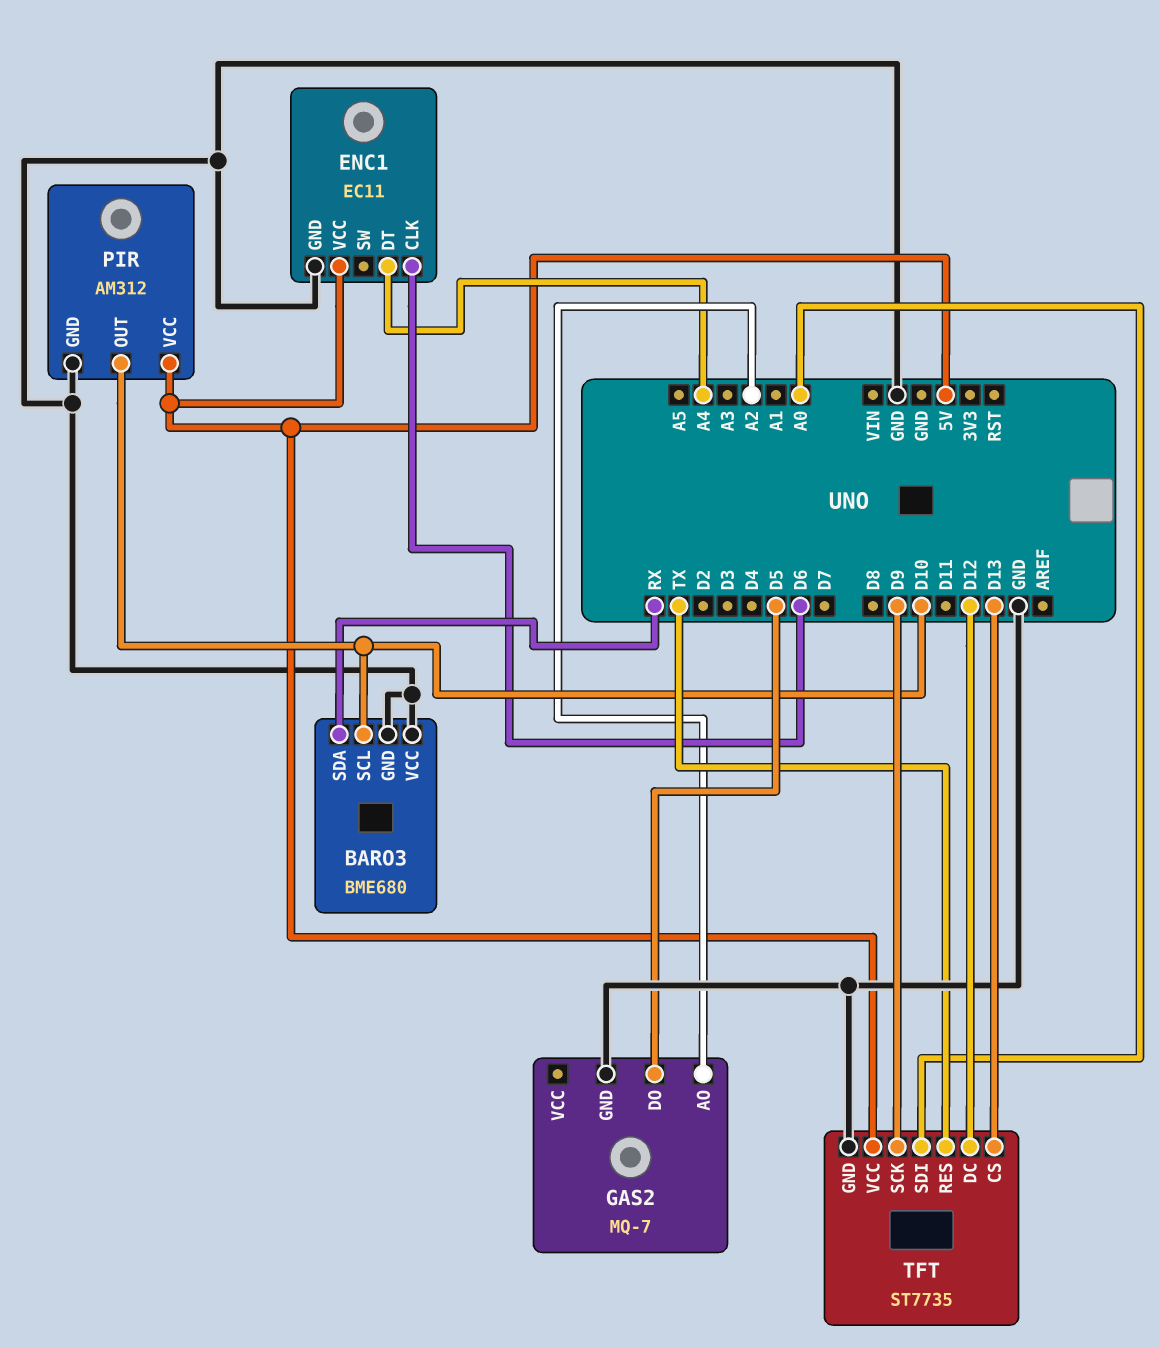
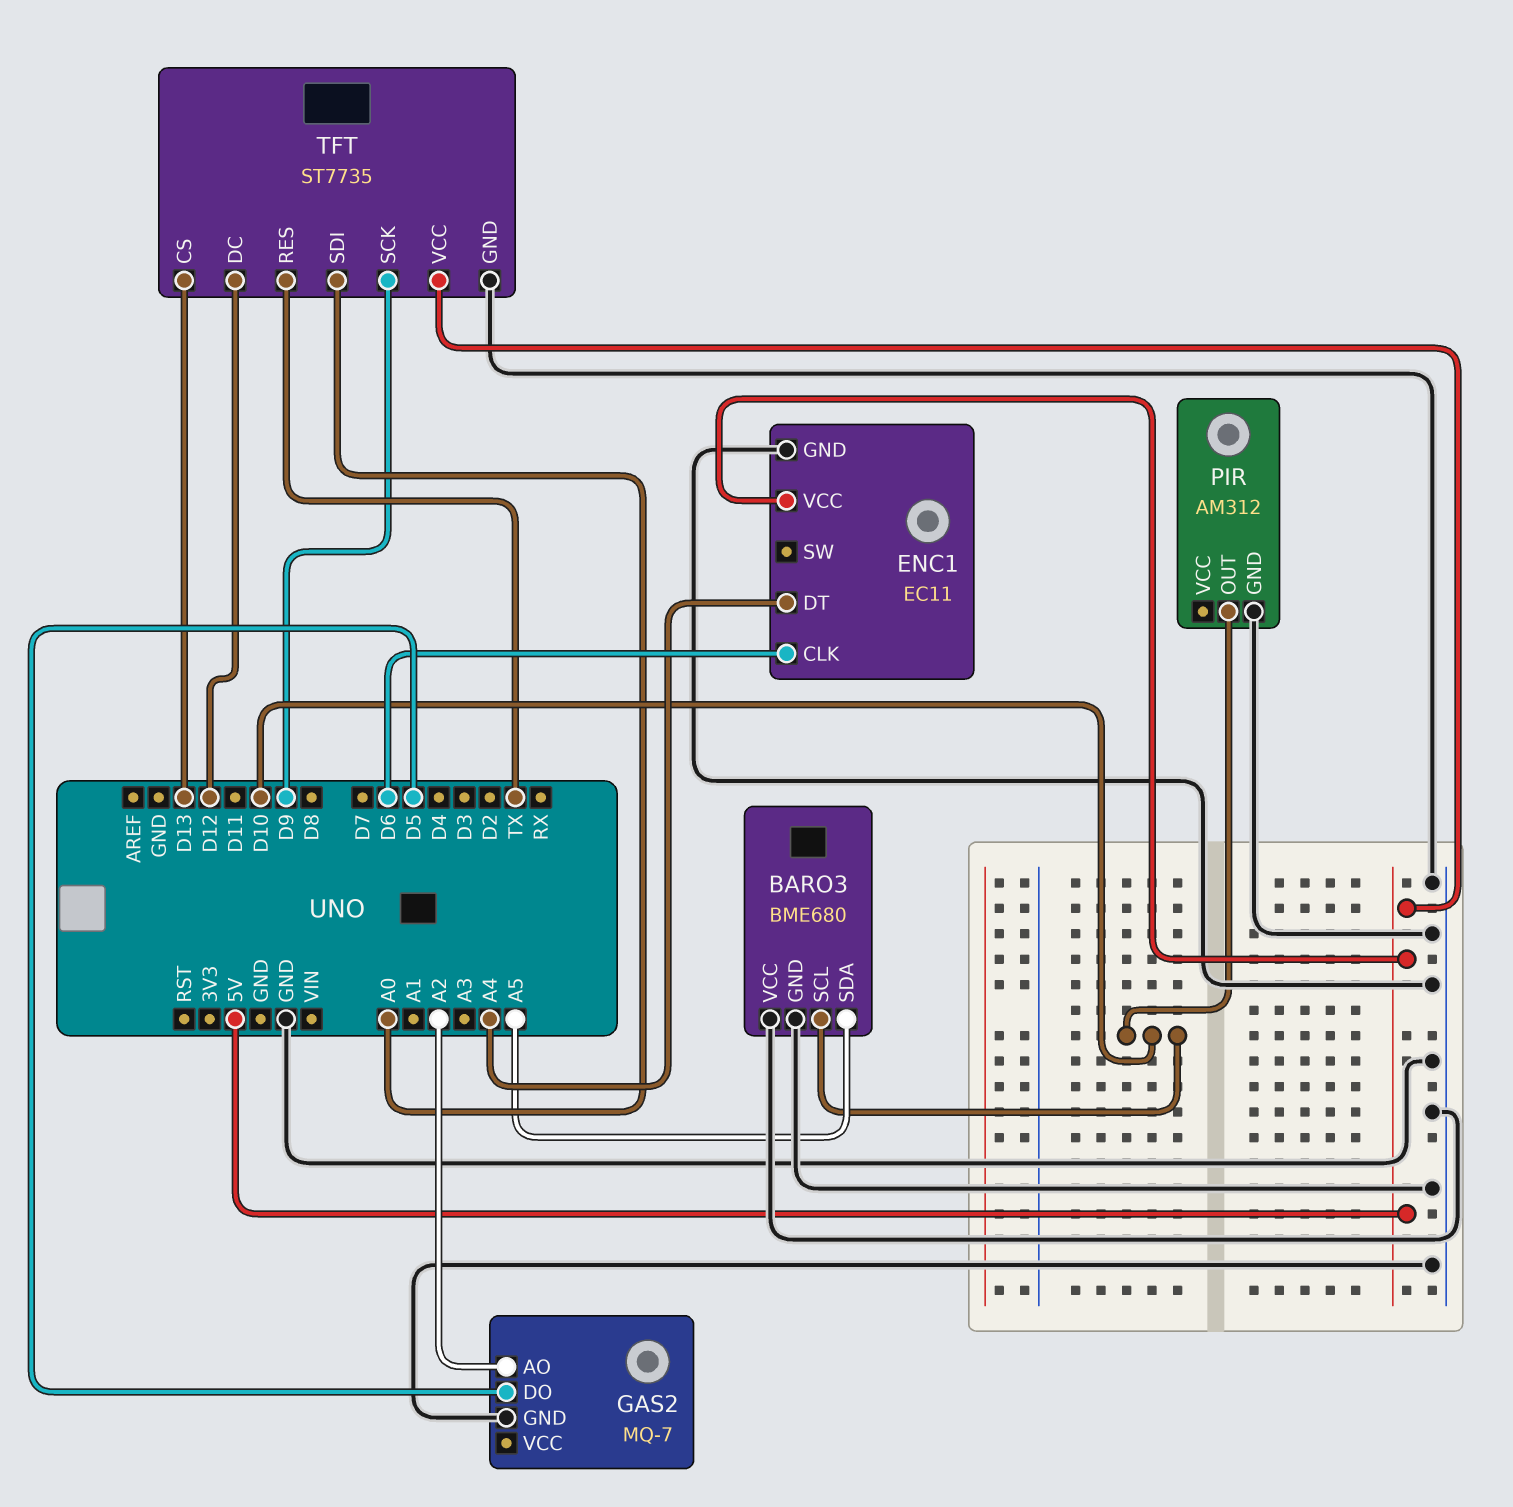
BARO3 pin SDA: RX -> A5
PIR pin VCC: 5V -> none

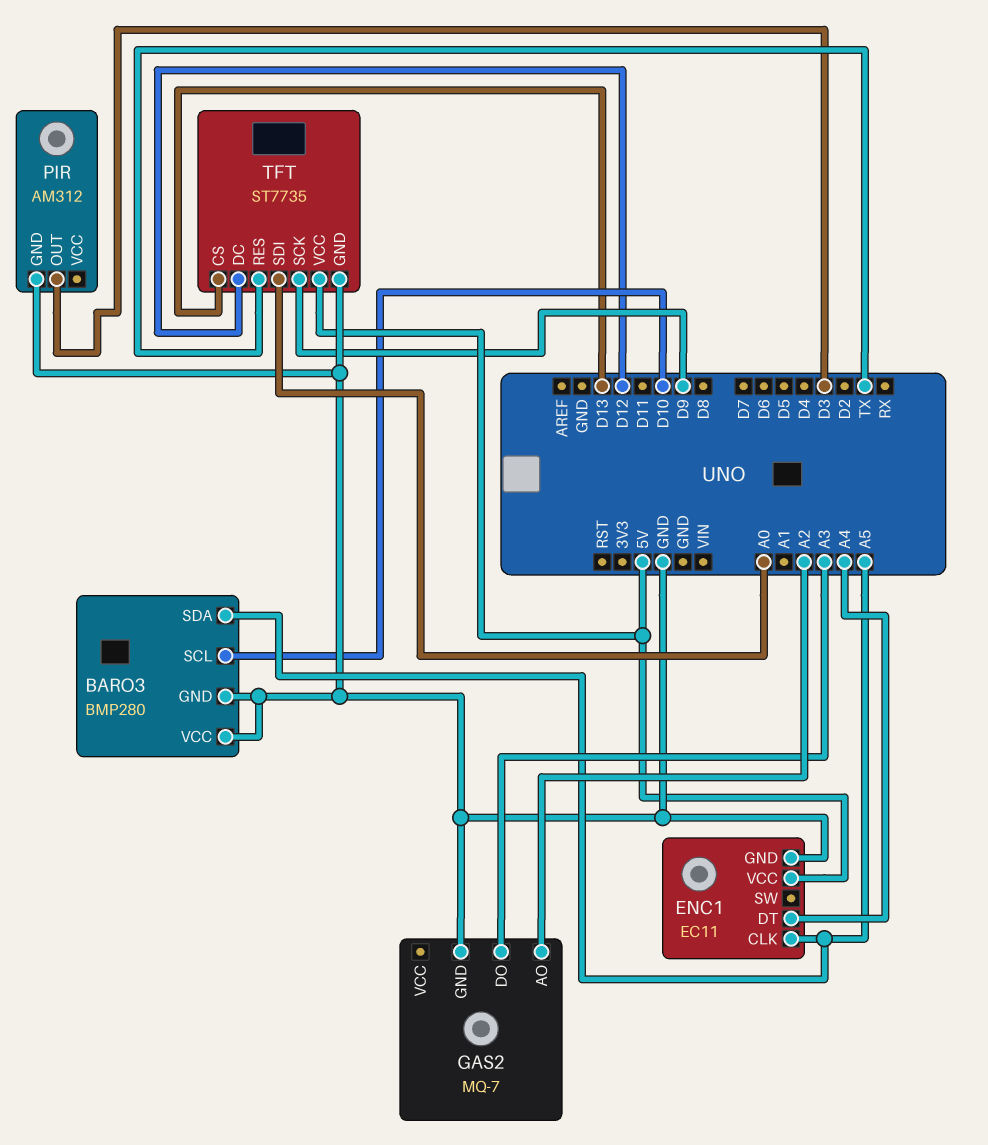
BARO3: BME680 -> BMP280
ENC1 pin CLK: D6 -> A5
GAS2 pin DO: D5 -> A3
PIR pin OUT: D10 -> D3

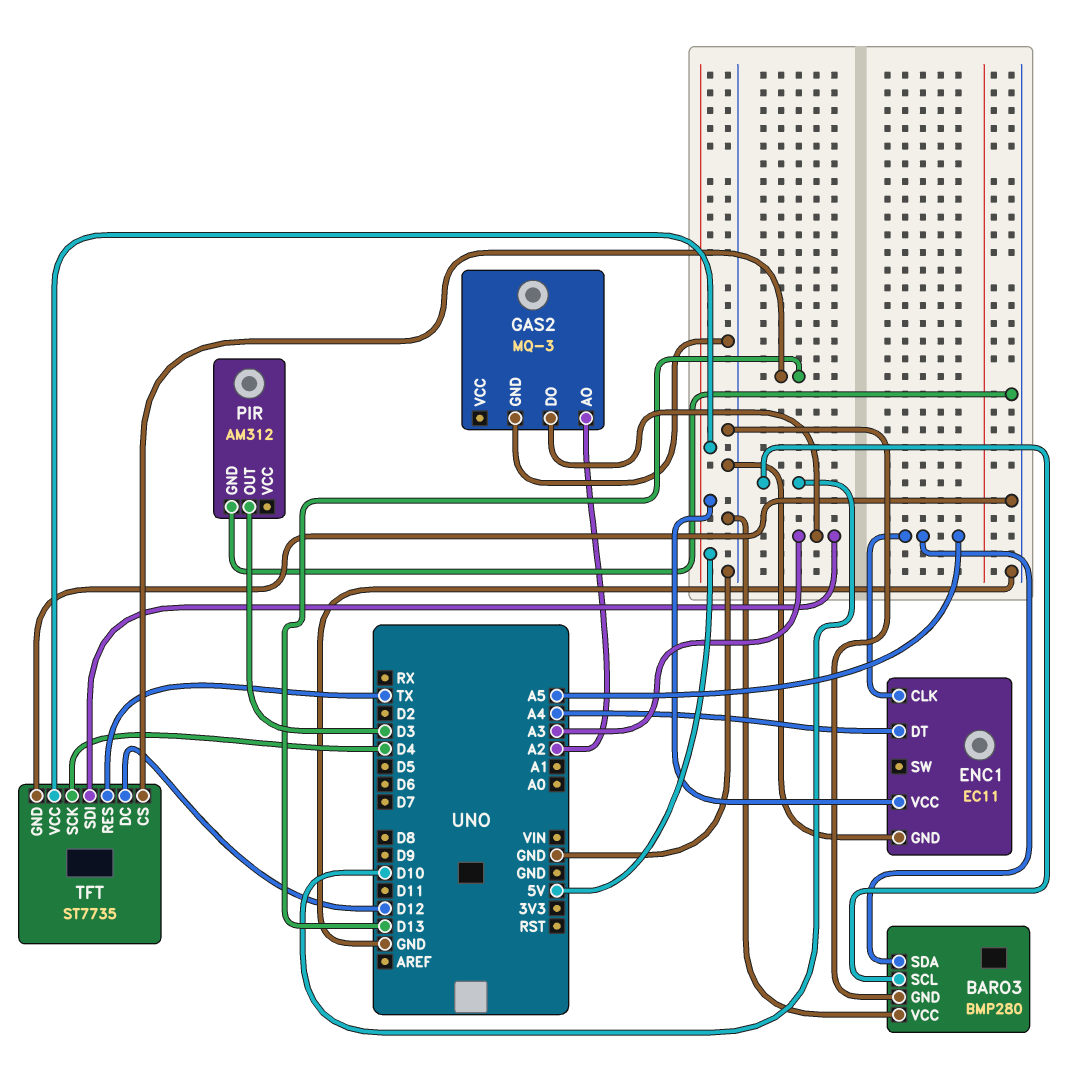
GAS2: MQ-7 -> MQ-3
TFT pin SCK: D9 -> D4
TFT pin SDI: A0 -> A3

